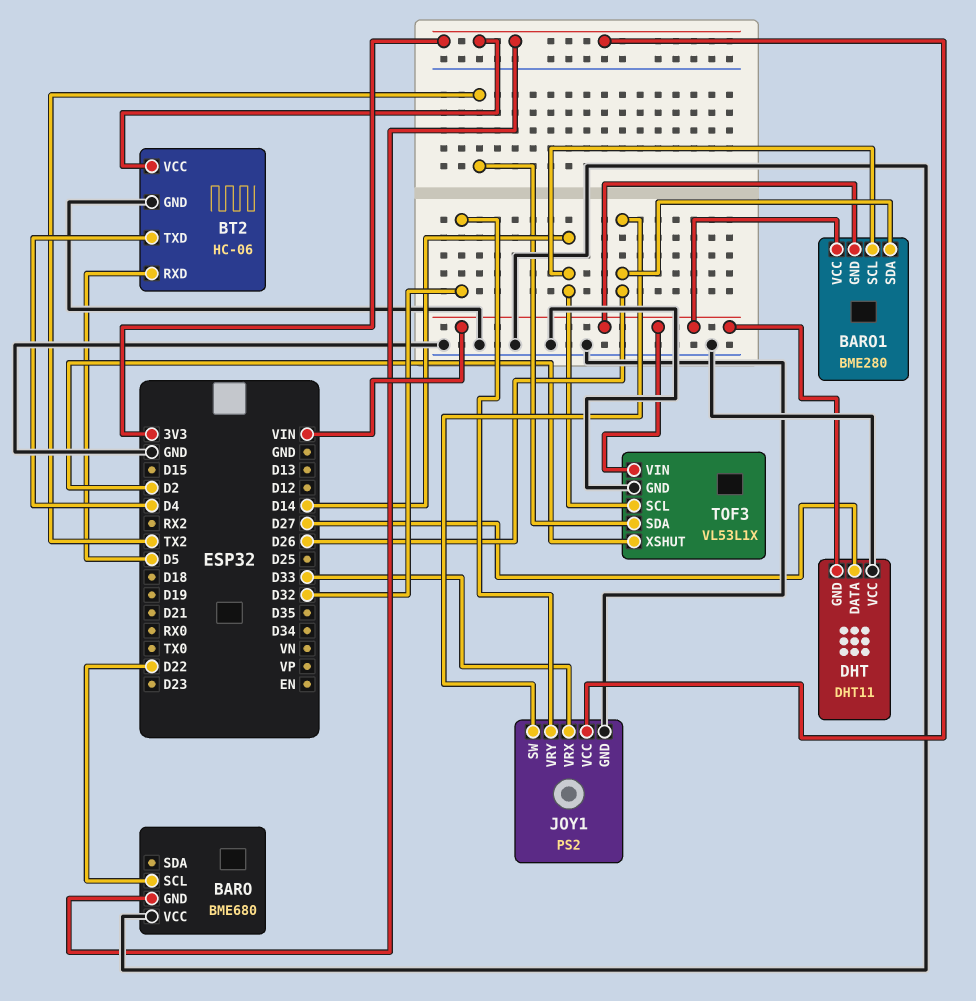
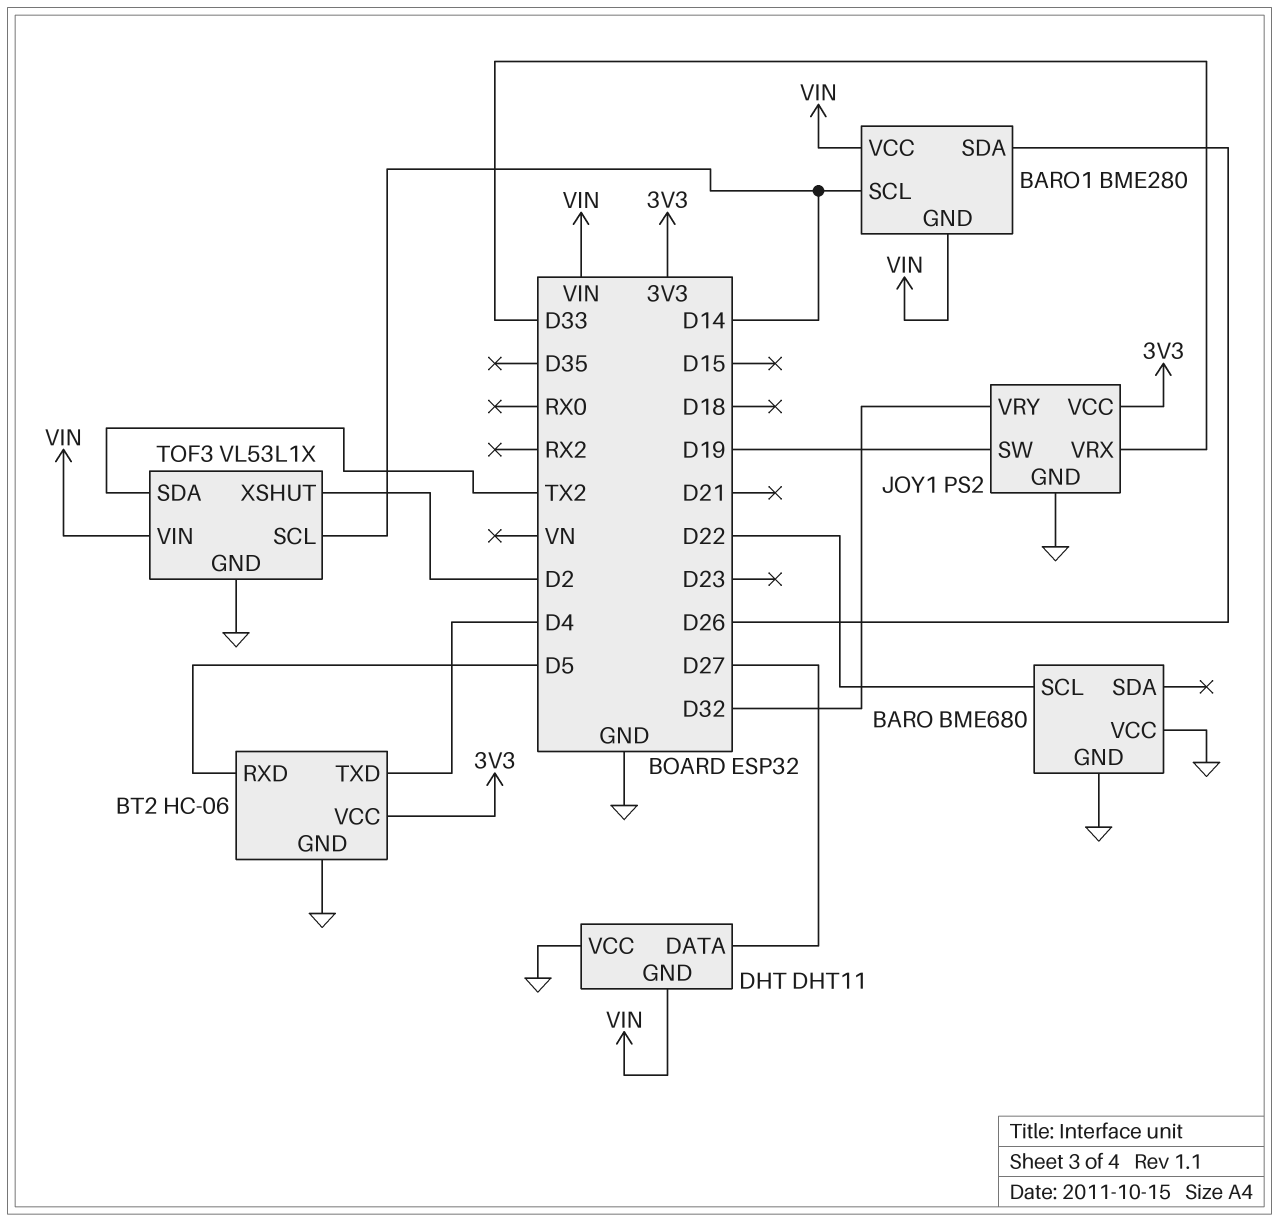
BARO pin GND: 3V3 -> GND
JOY1 pin SW: D26 -> D19

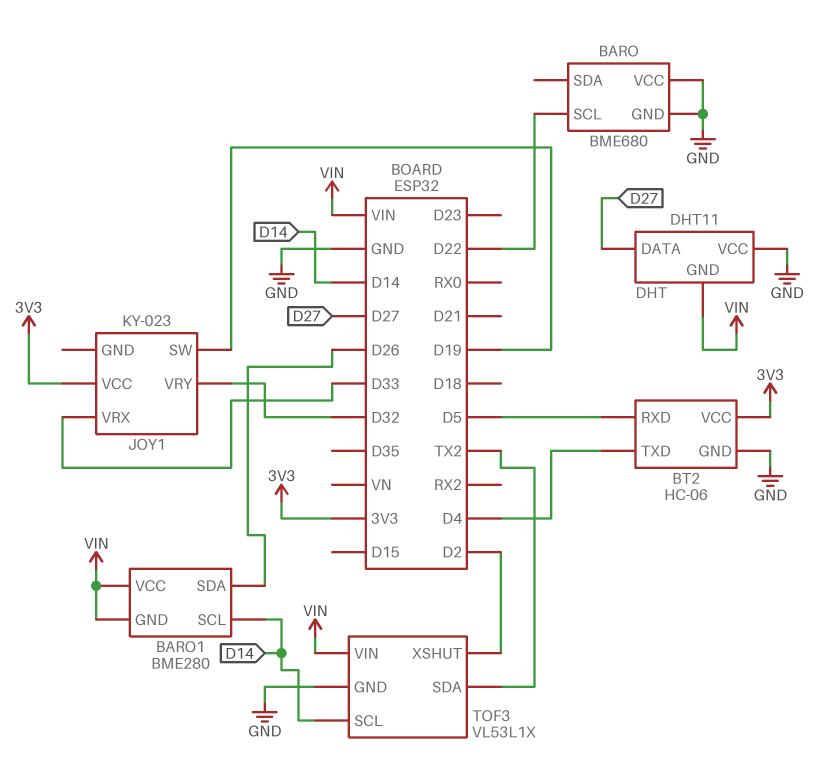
JOY1: PS2 -> KY-023
JOY1 pin GND: GND -> none

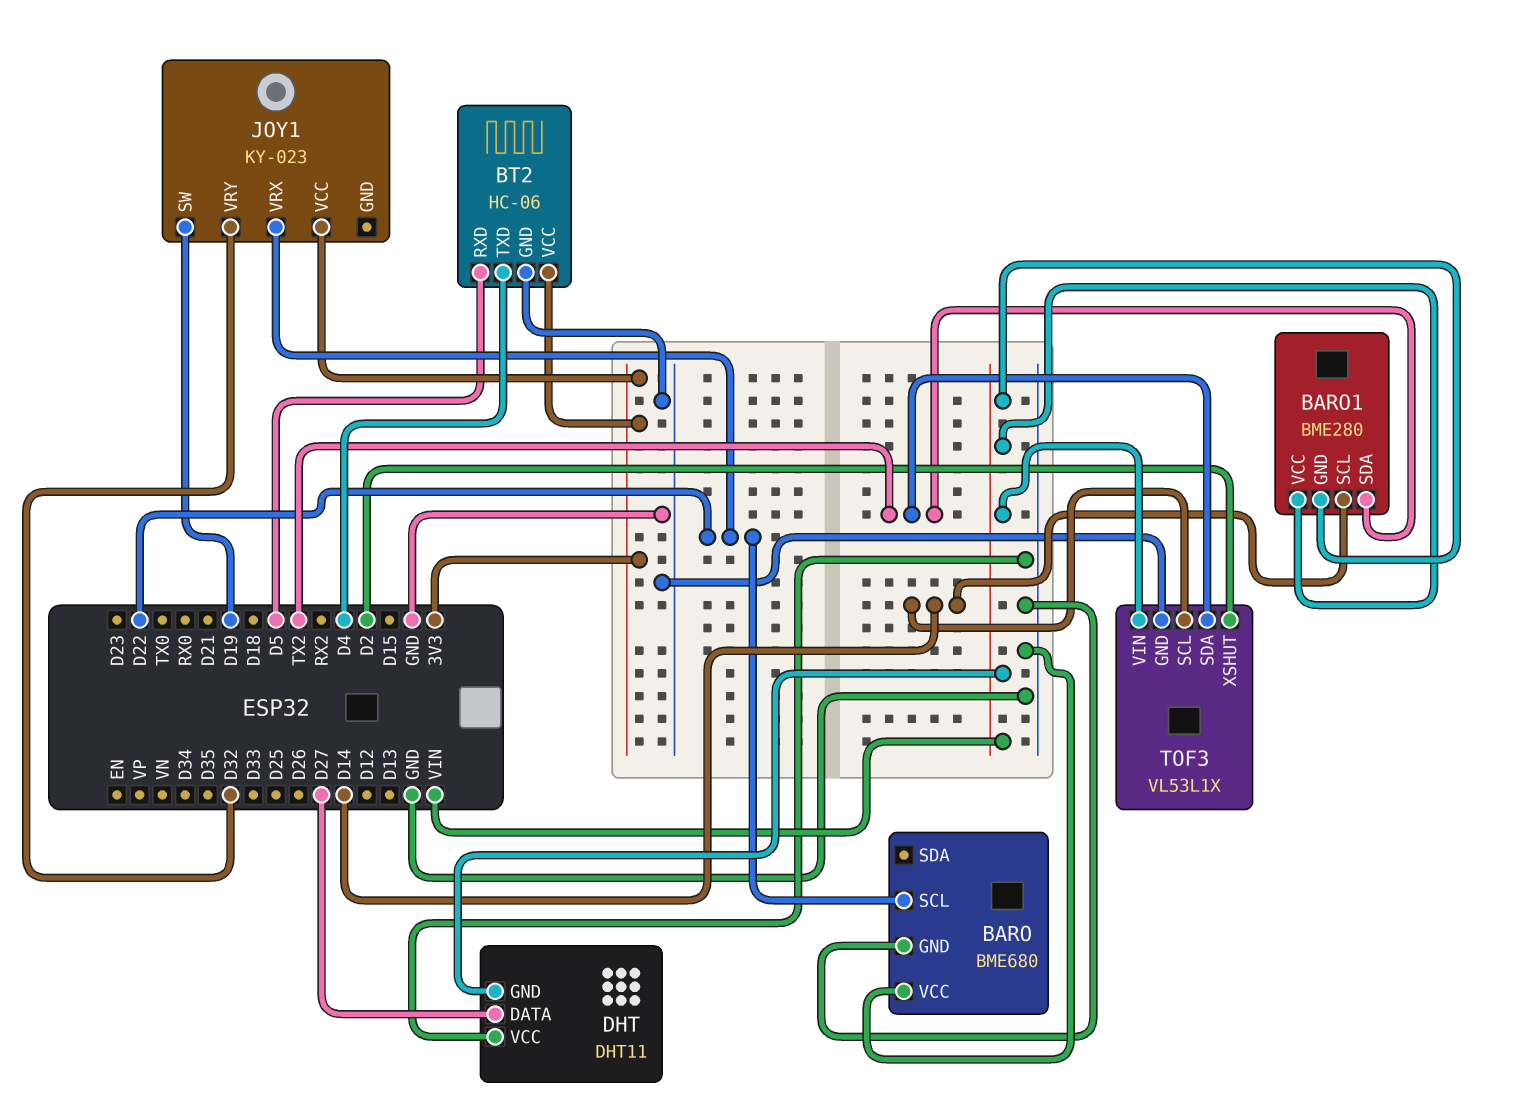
BARO1 pin SDA: D26 -> TX2
JOY1 pin VRX: D33 -> D22

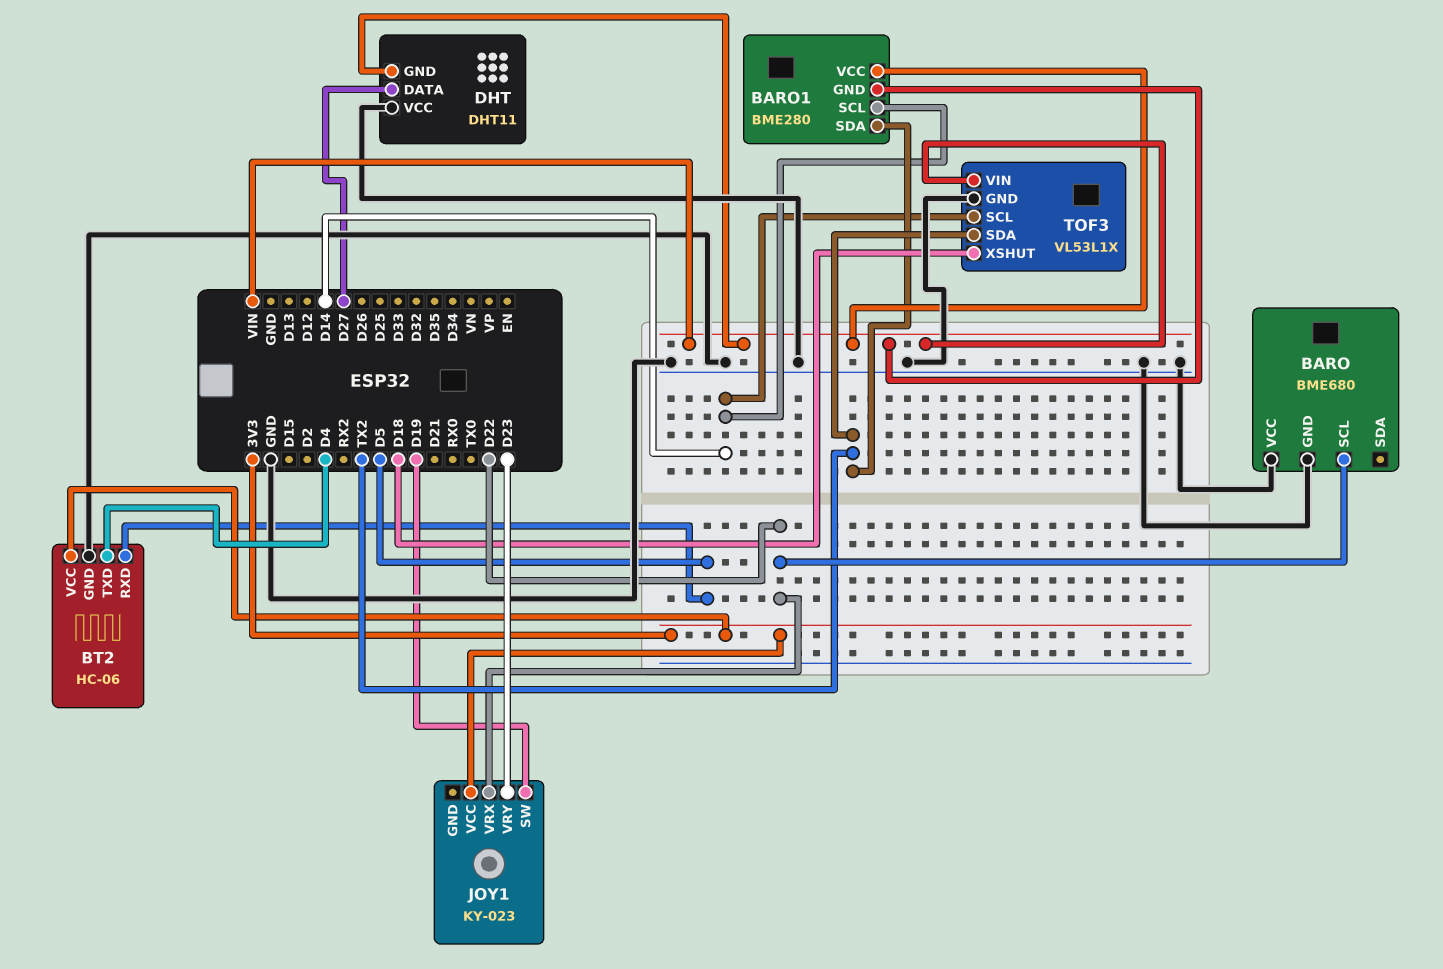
JOY1 pin VRY: D32 -> D23
TOF3 pin XSHUT: D2 -> D18

